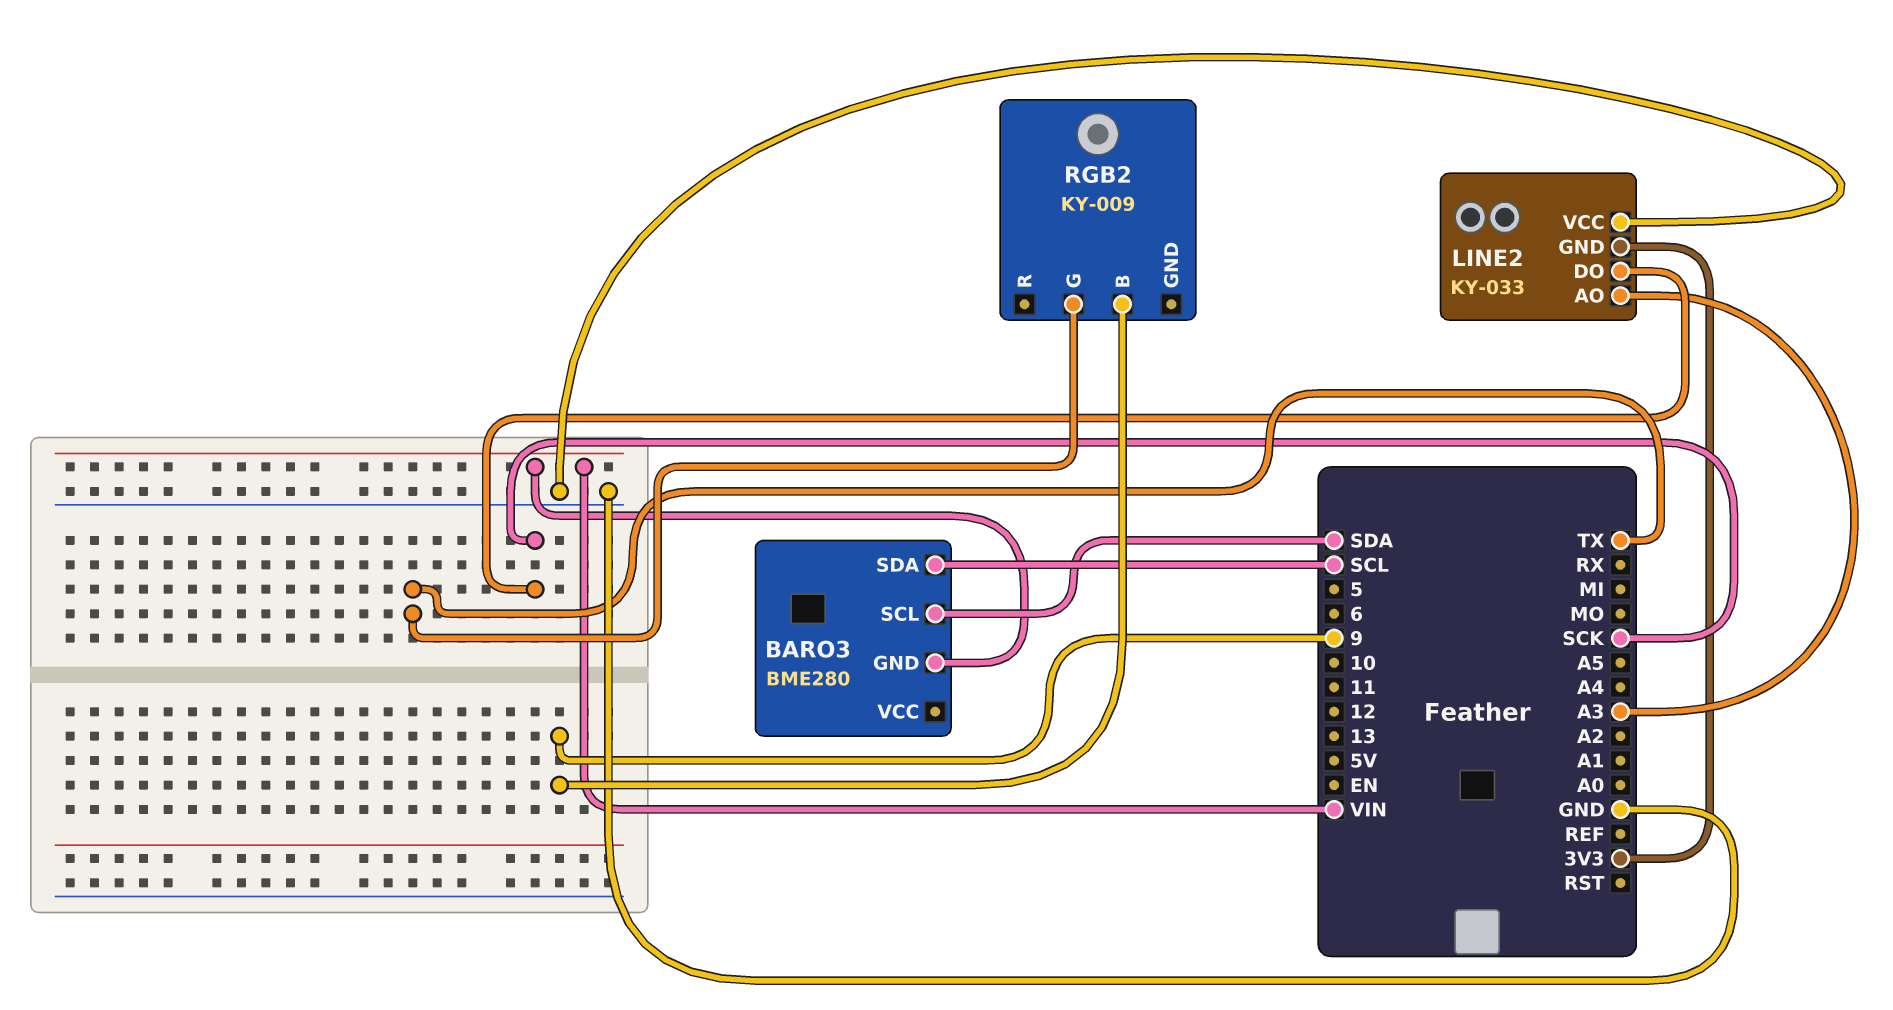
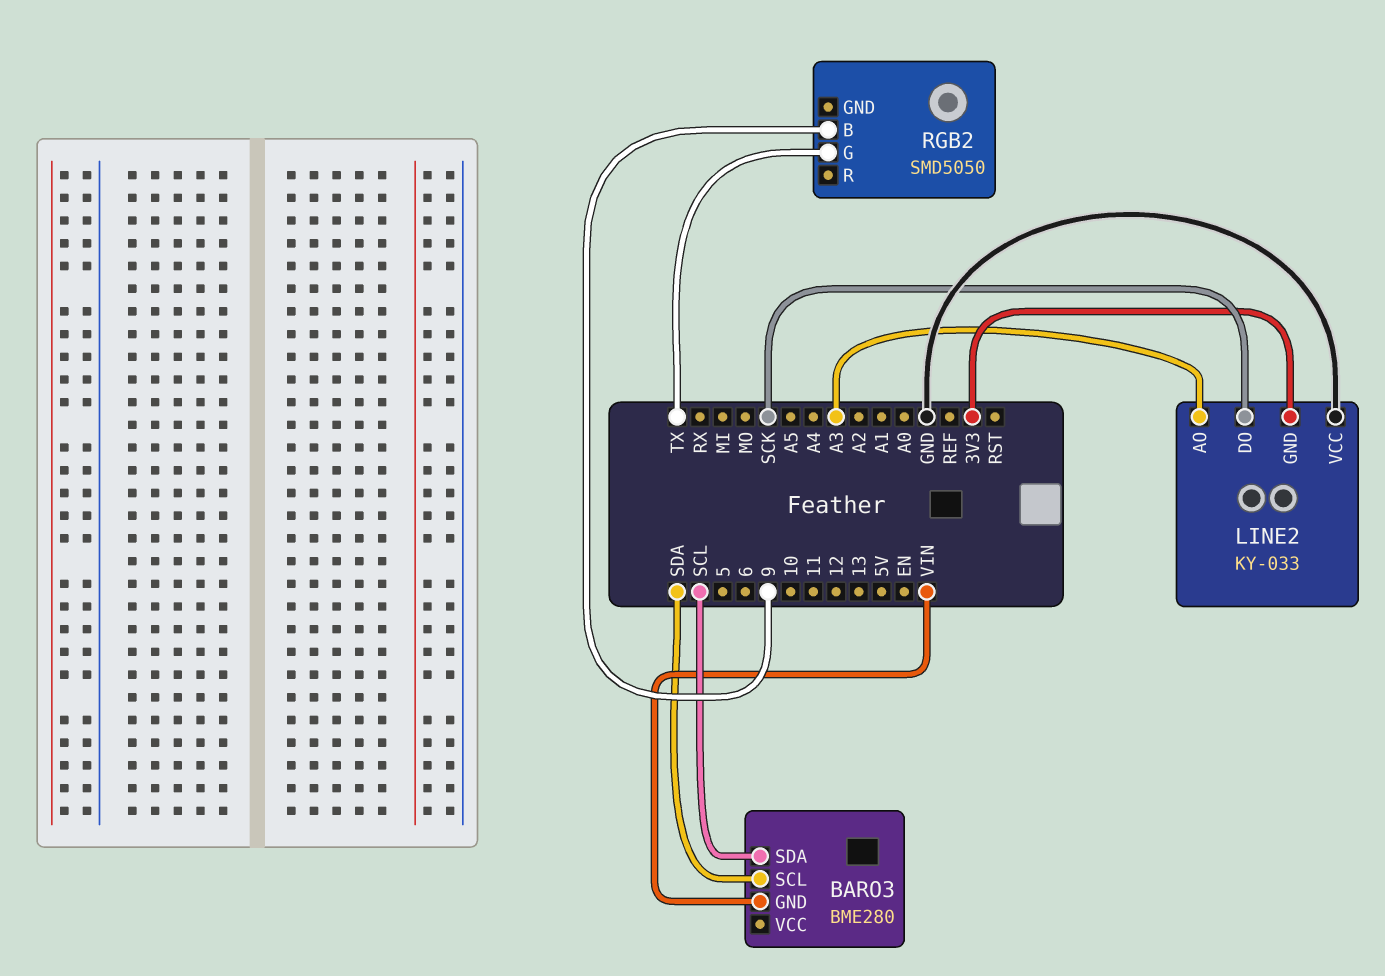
RGB2: KY-009 -> SMD5050

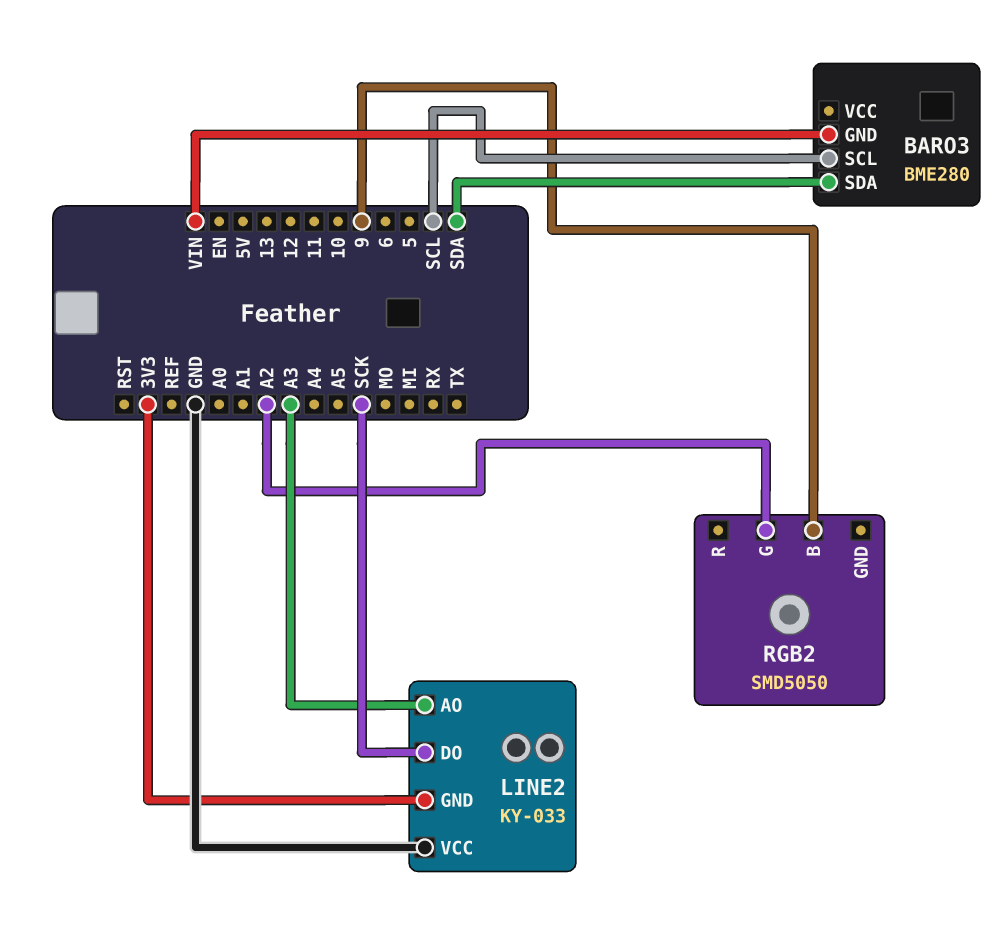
BARO3 pin SCL: SDA -> SCL
BARO3 pin SDA: SCL -> SDA
RGB2 pin G: TX -> A2

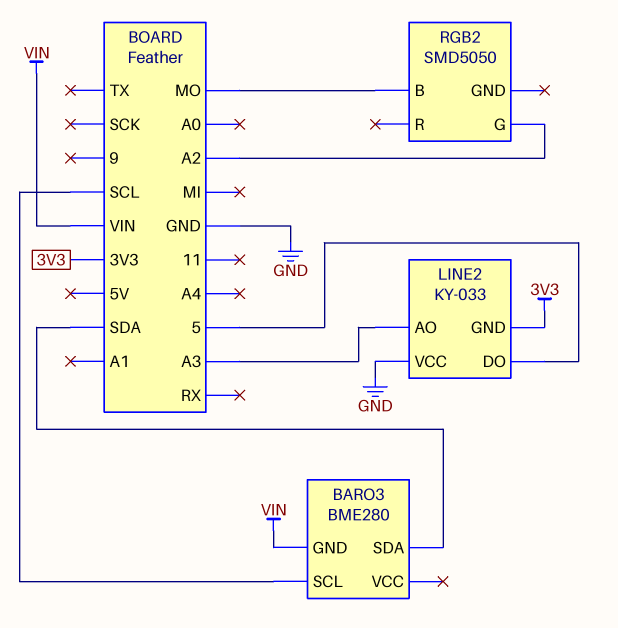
LINE2 pin DO: SCK -> 5
RGB2 pin B: 9 -> MO

